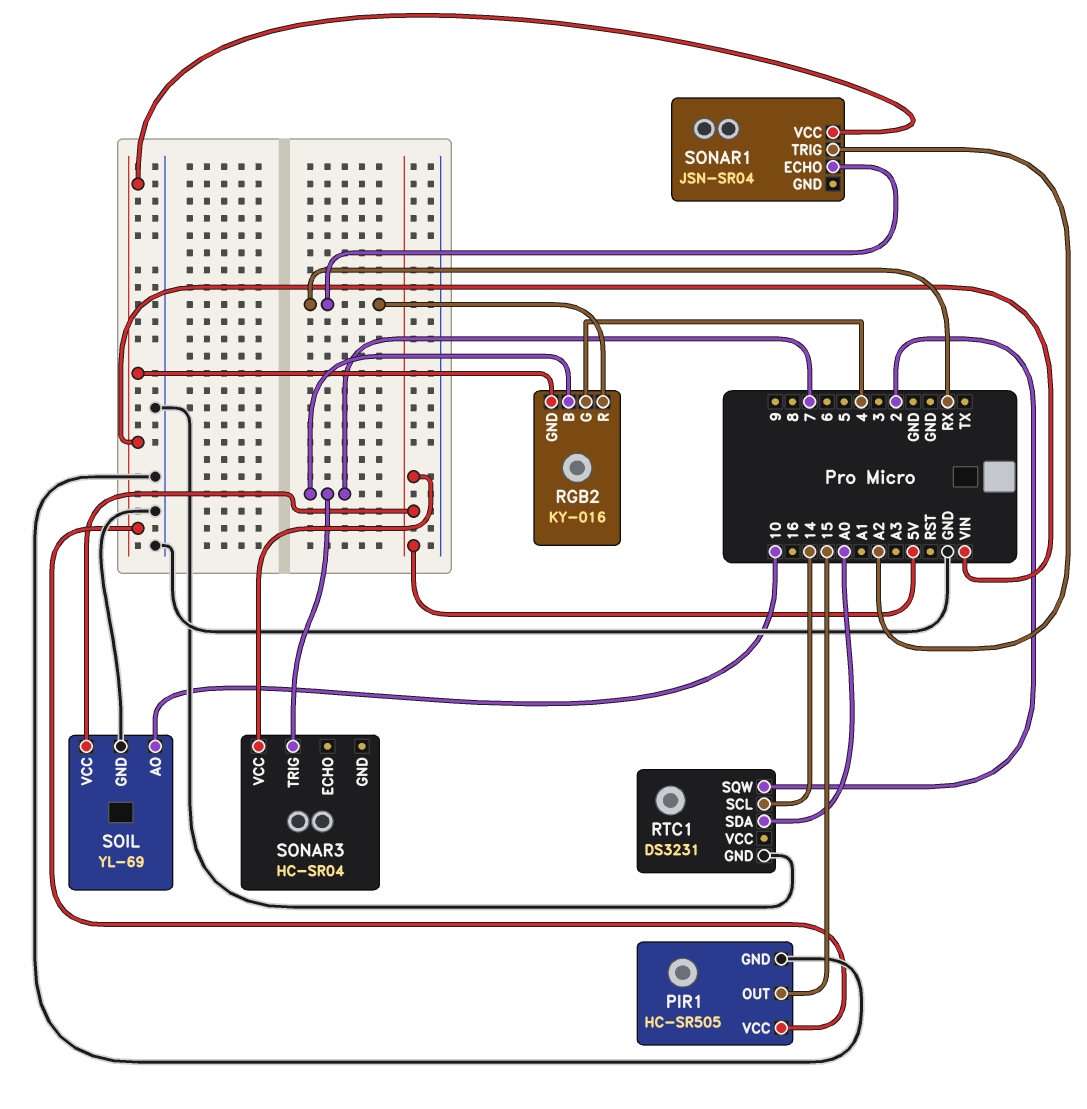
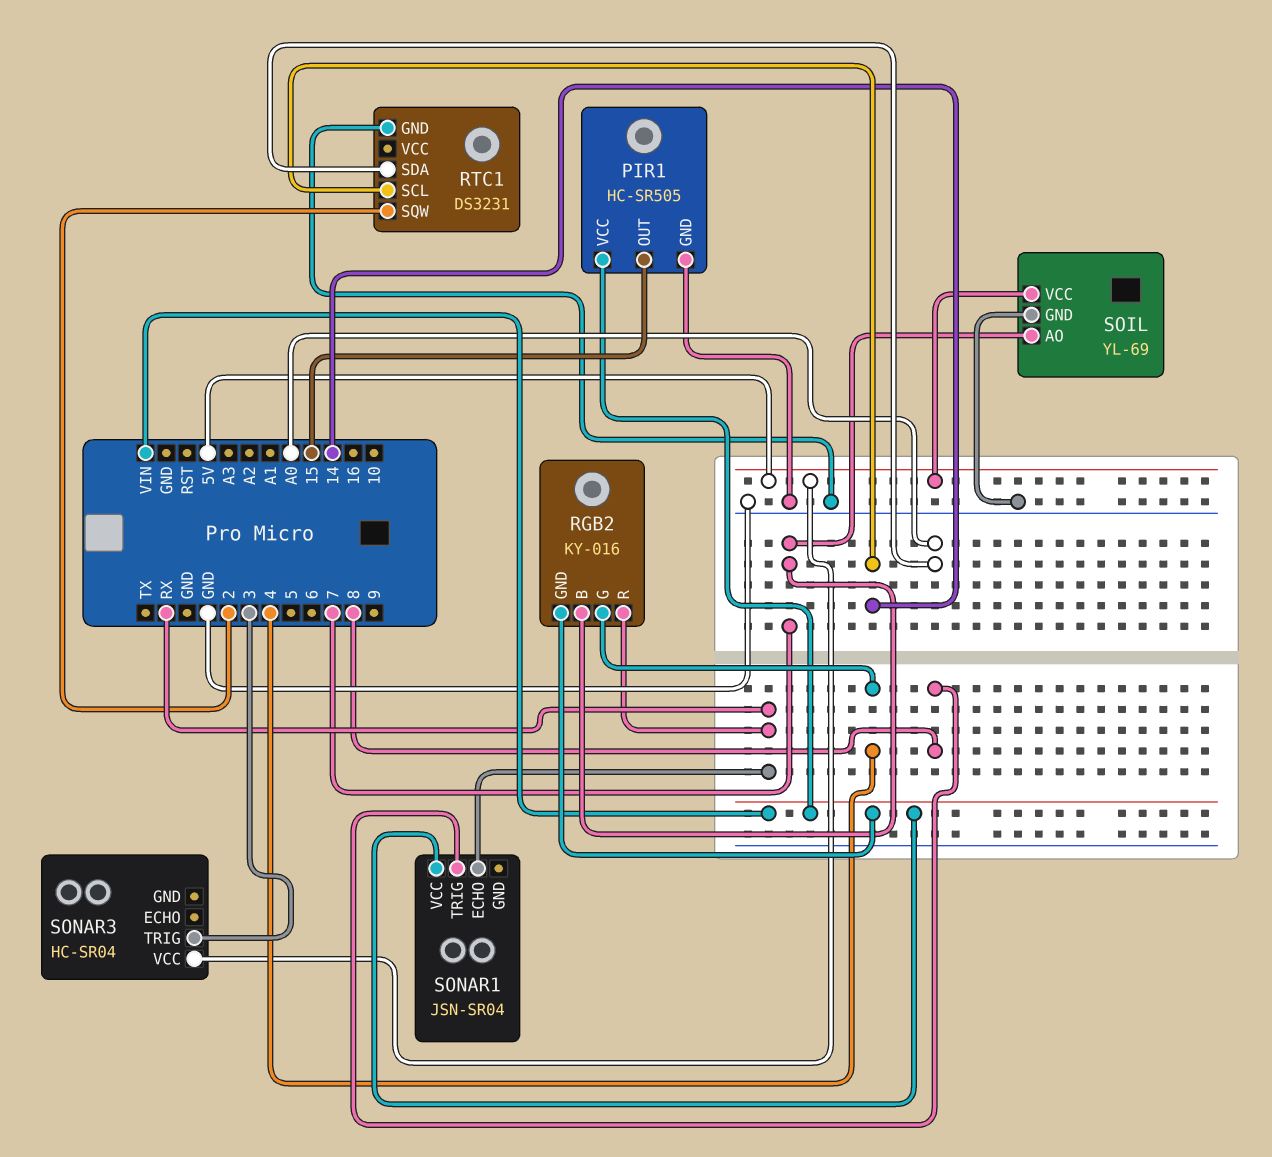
SOIL pin AO: 10 -> 7
SONAR1 pin TRIG: A2 -> 8
SONAR3 pin TRIG: 7 -> 3

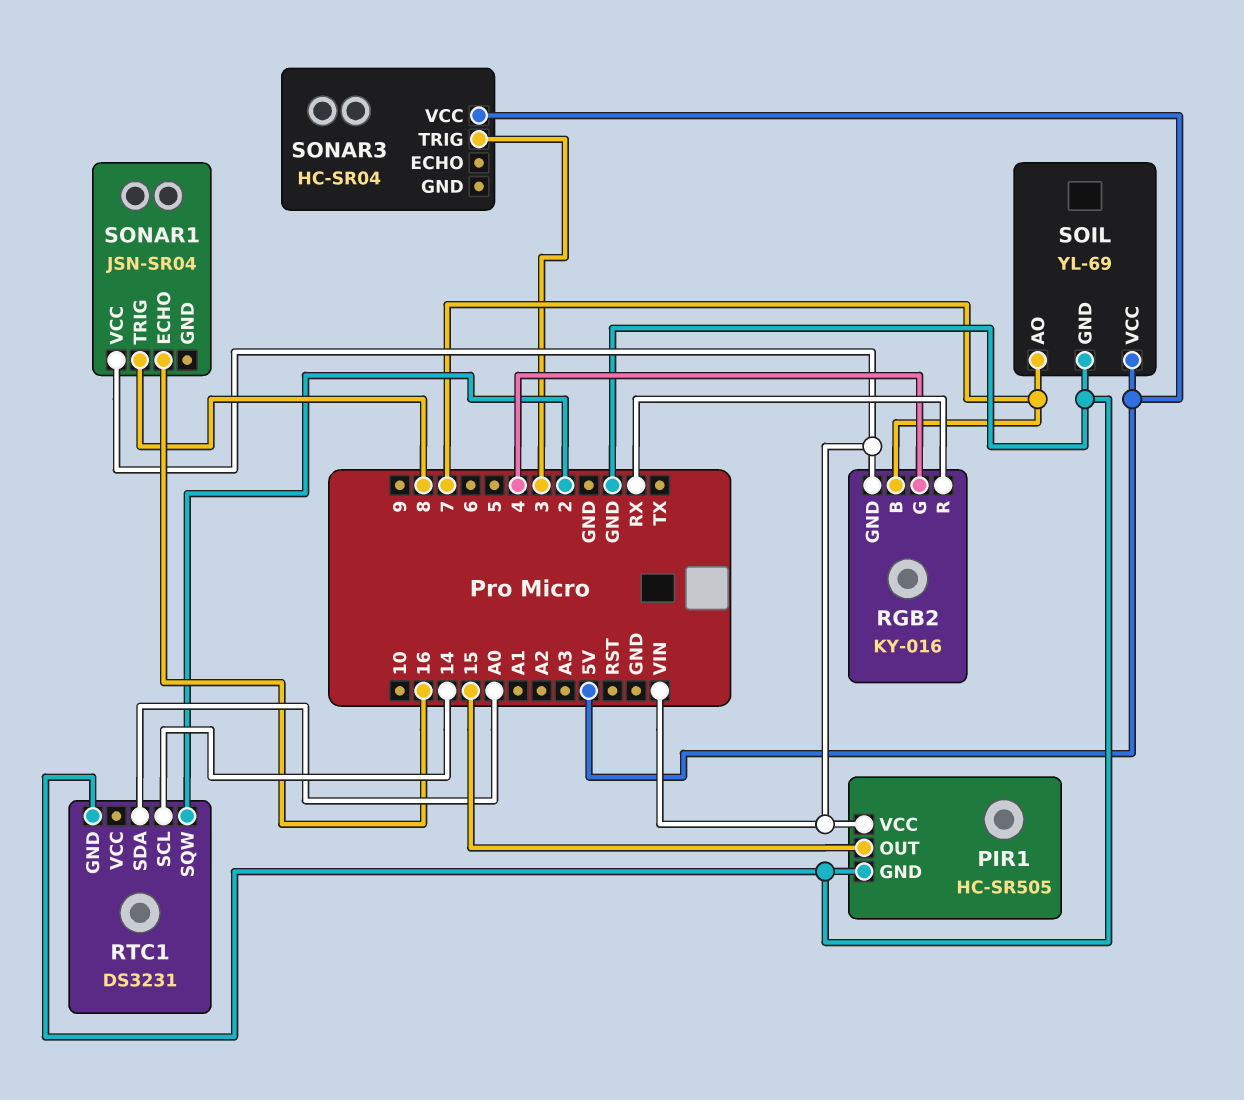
SONAR1 pin ECHO: RX -> 16

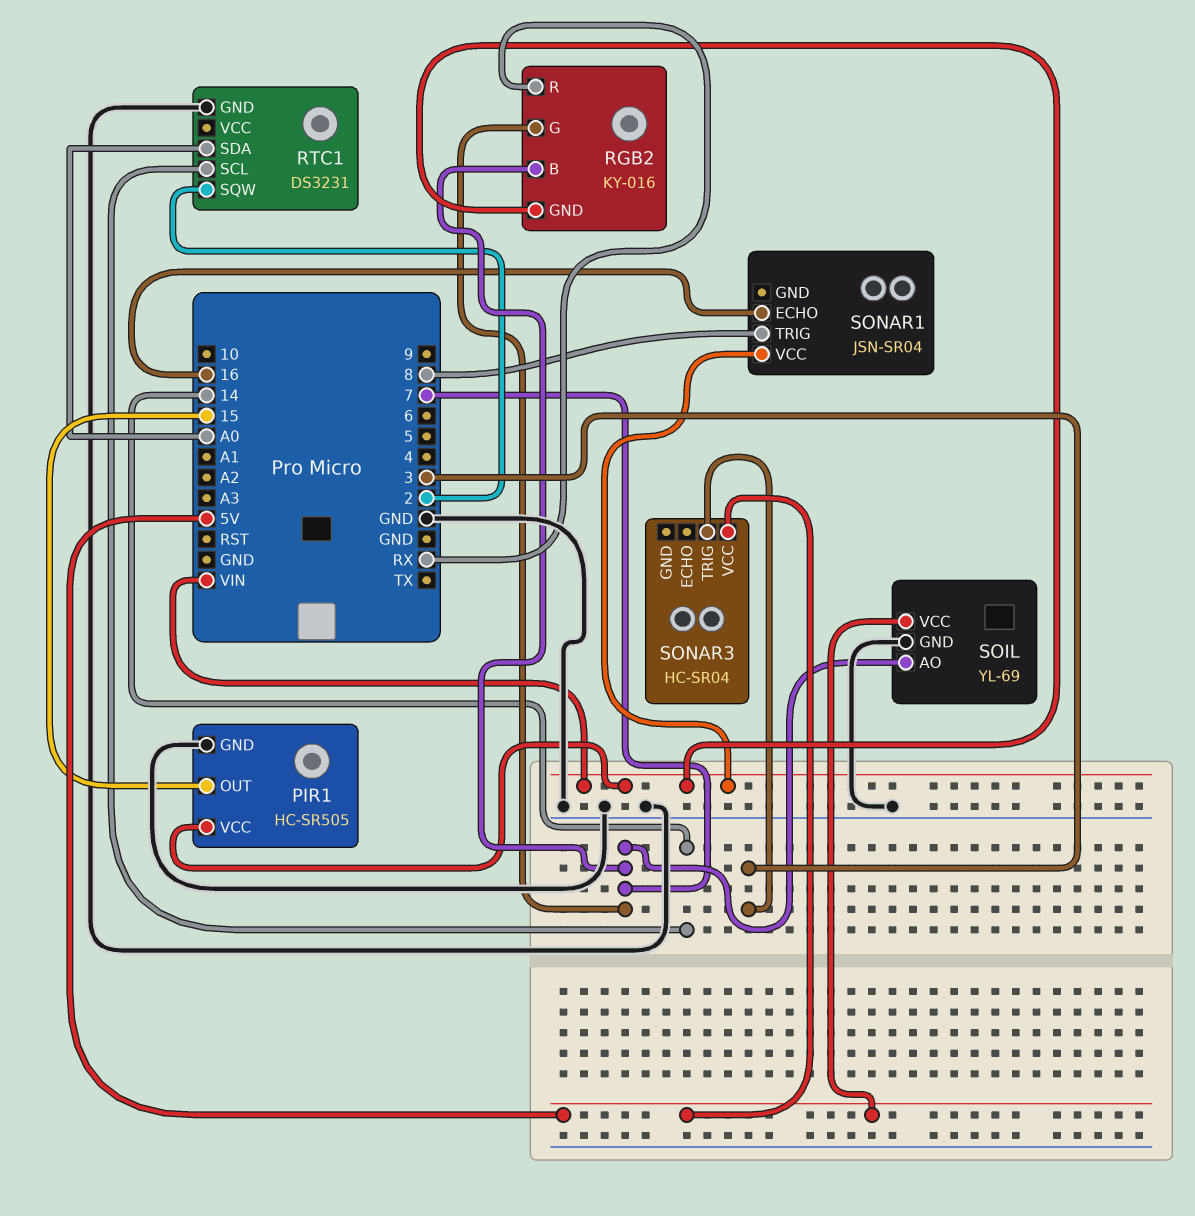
RGB2 pin G: 4 -> 7

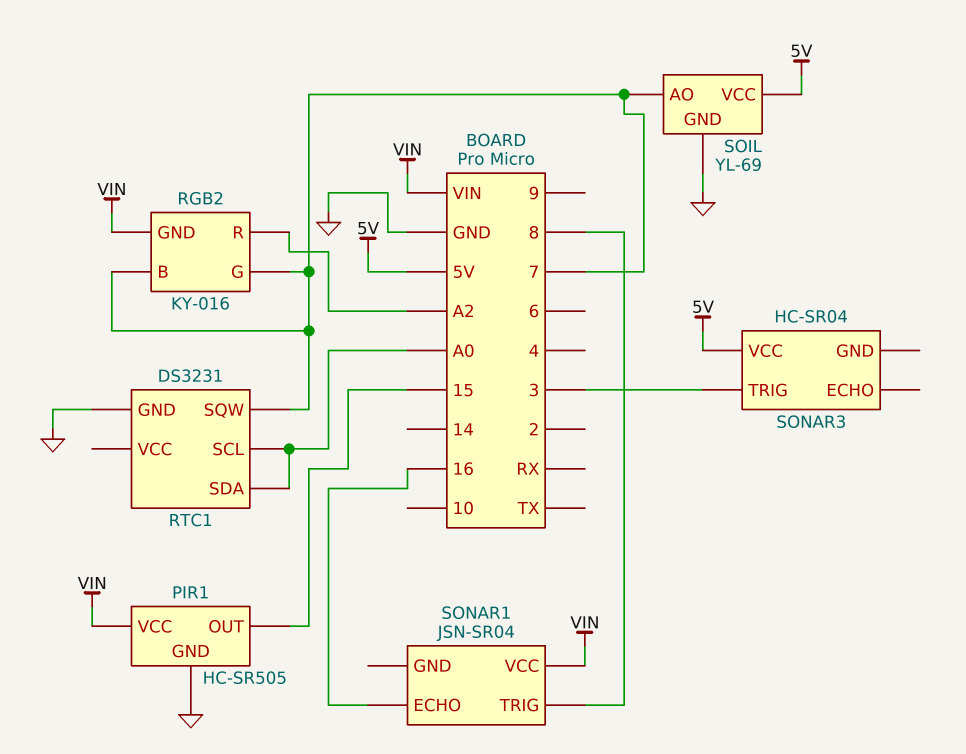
RGB2 pin R: RX -> A2
RTC1 pin SCL: 14 -> A0
RTC1 pin SQW: 2 -> 7

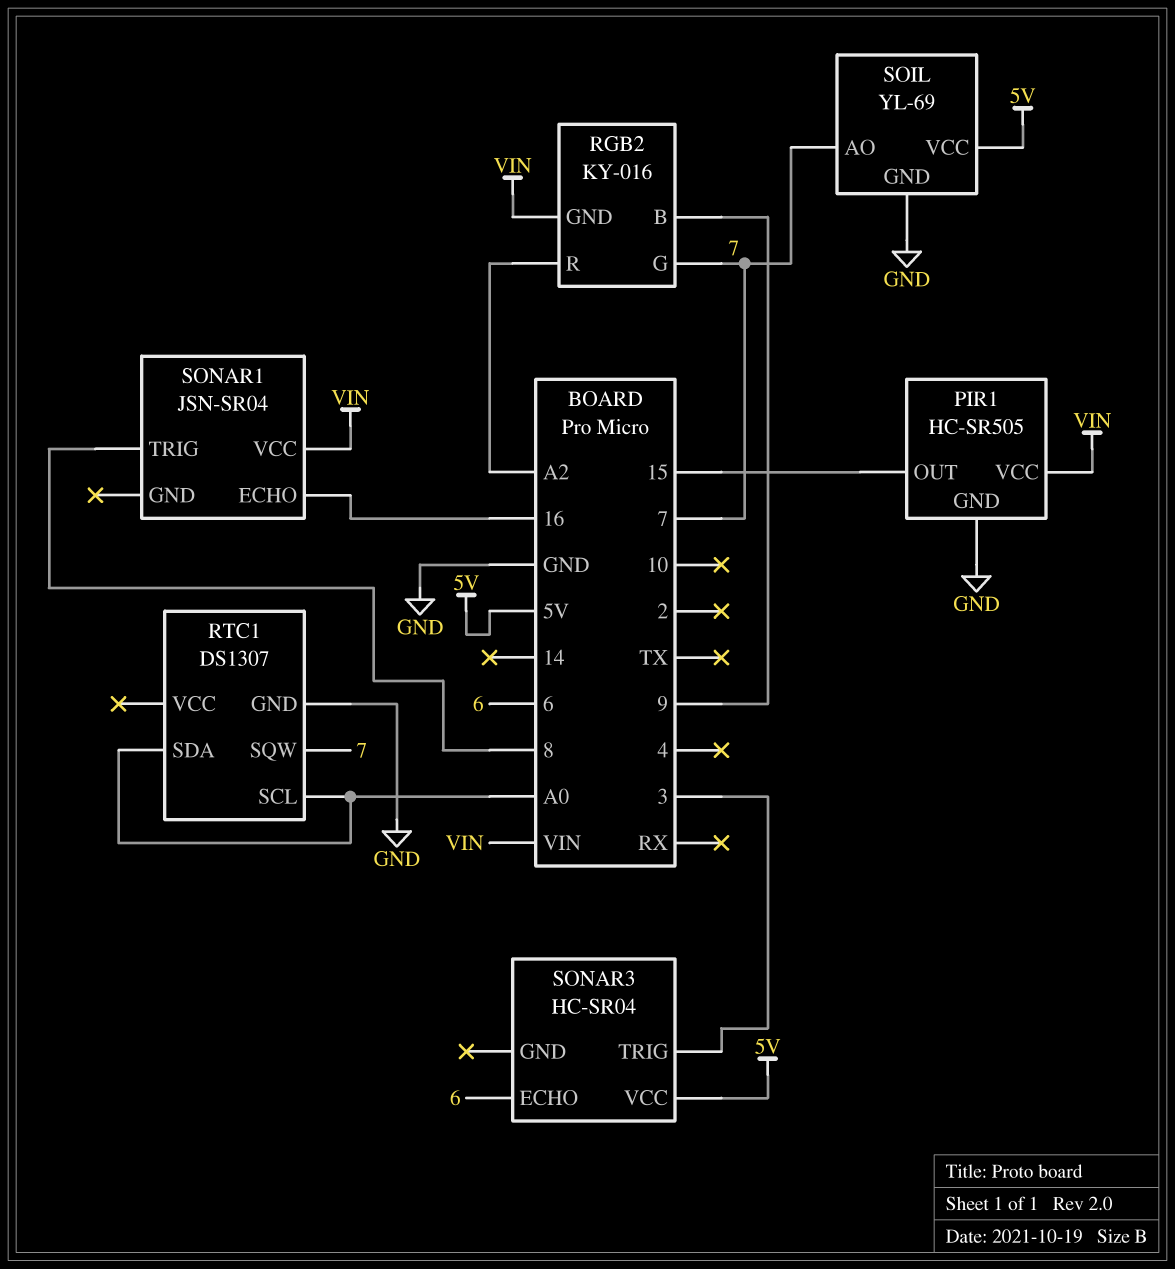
RGB2 pin B: 7 -> 9
RTC1: DS3231 -> DS1307
SONAR3 pin ECHO: none -> 6

